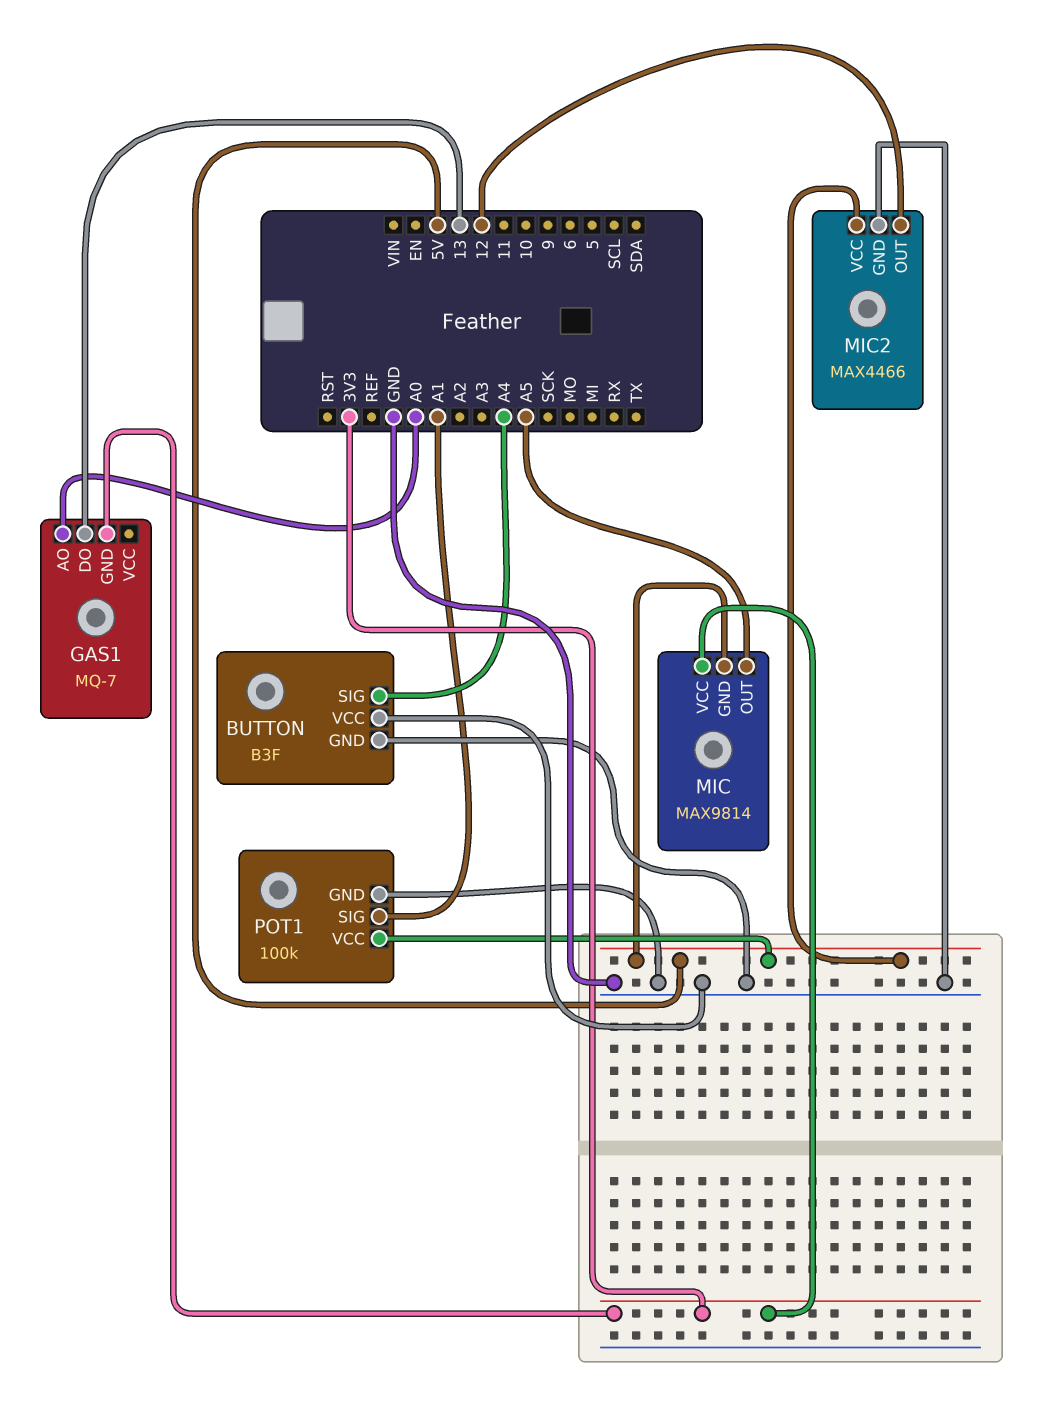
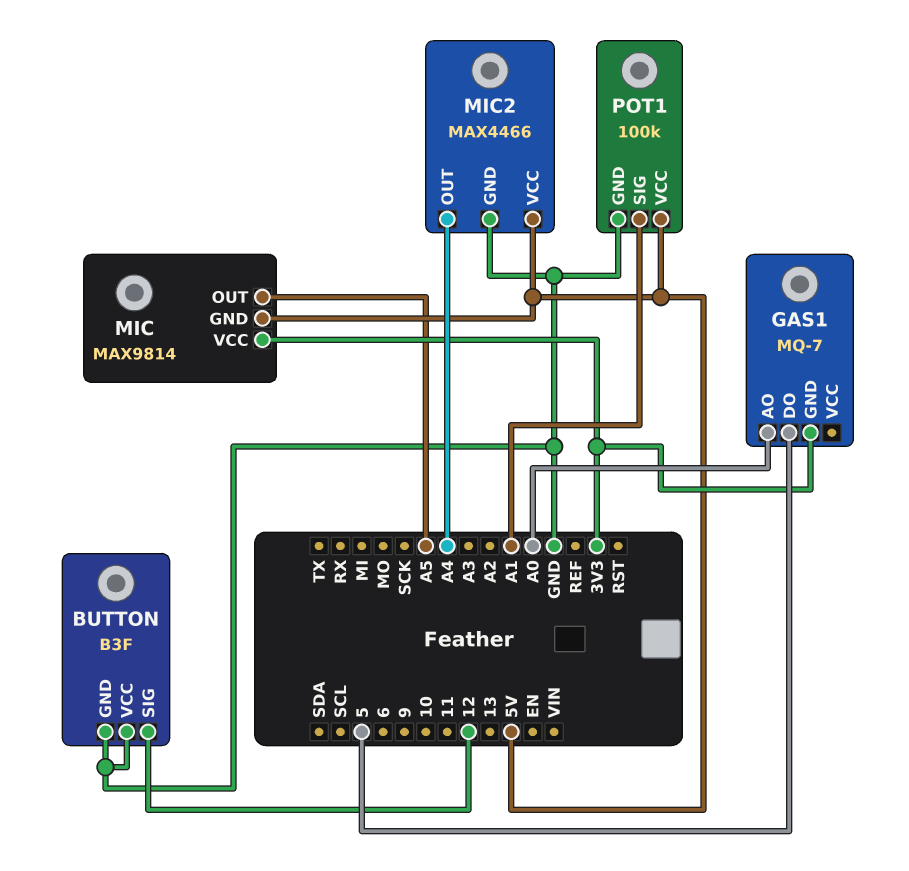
BUTTON pin SIG: A4 -> 12
GAS1 pin DO: 13 -> 5
MIC2 pin OUT: 12 -> A4

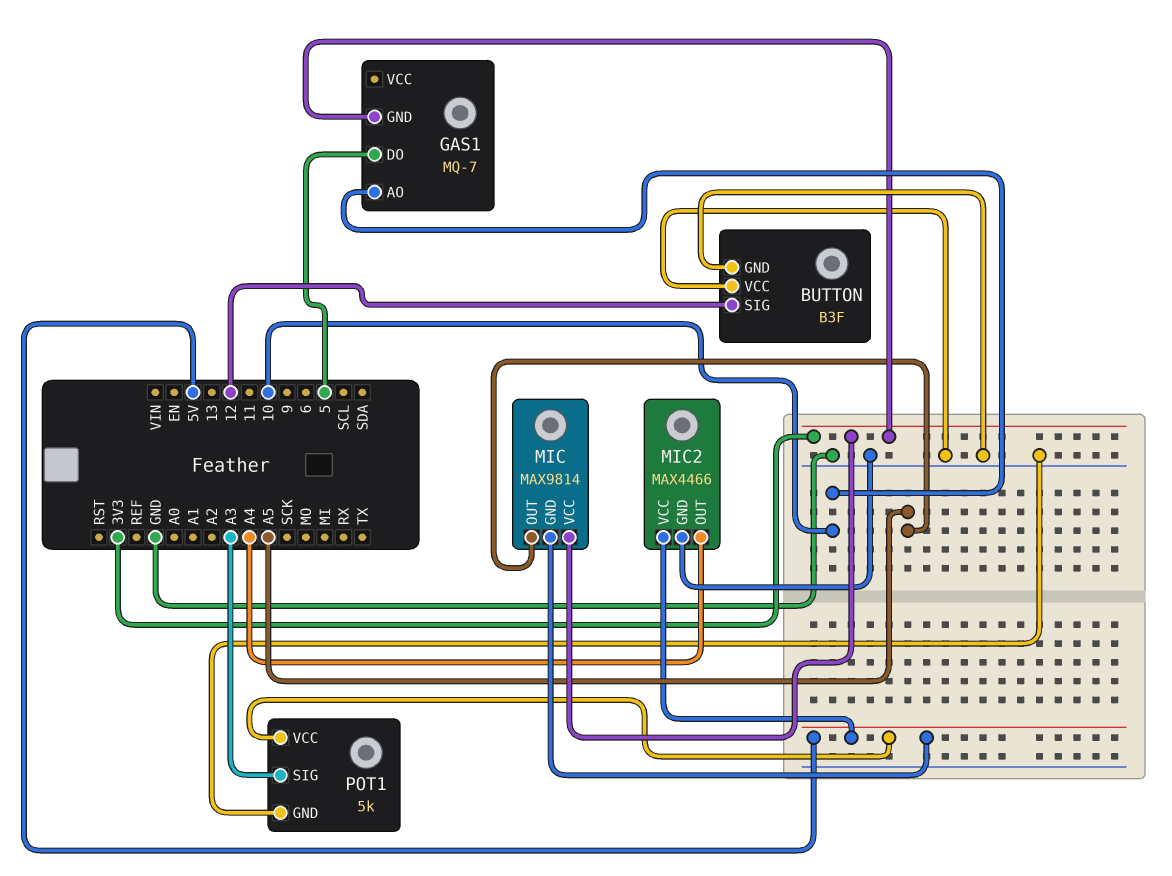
GAS1 pin AO: A0 -> 10
POT1: 100k -> 5k
POT1 pin SIG: A1 -> A3

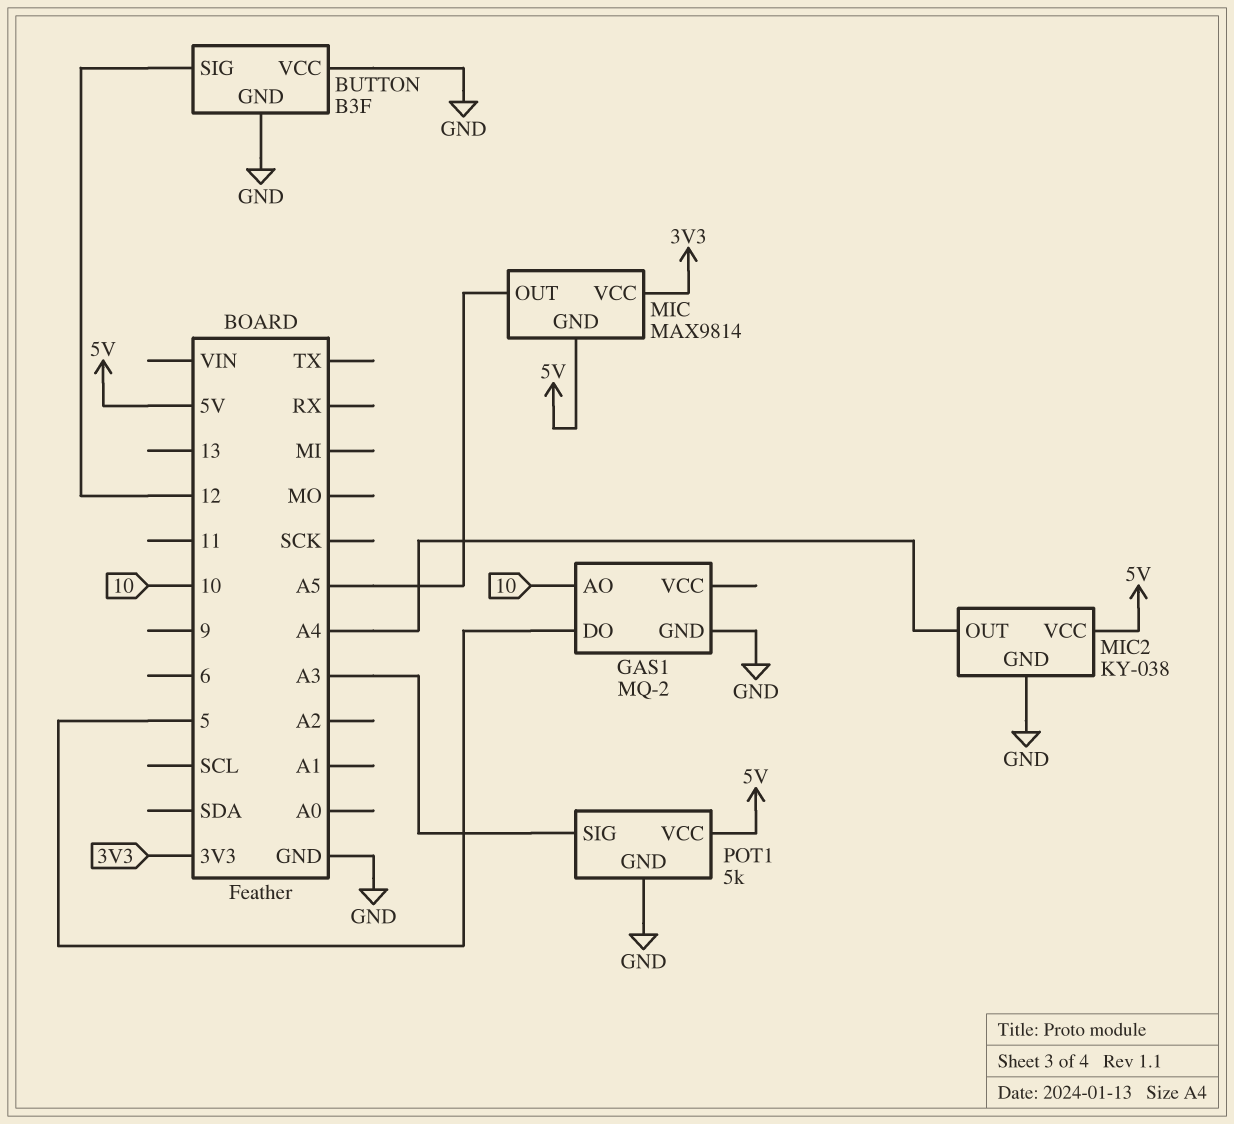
GAS1: MQ-7 -> MQ-2
GAS1 pin GND: 3V3 -> GND
MIC2: MAX4466 -> KY-038

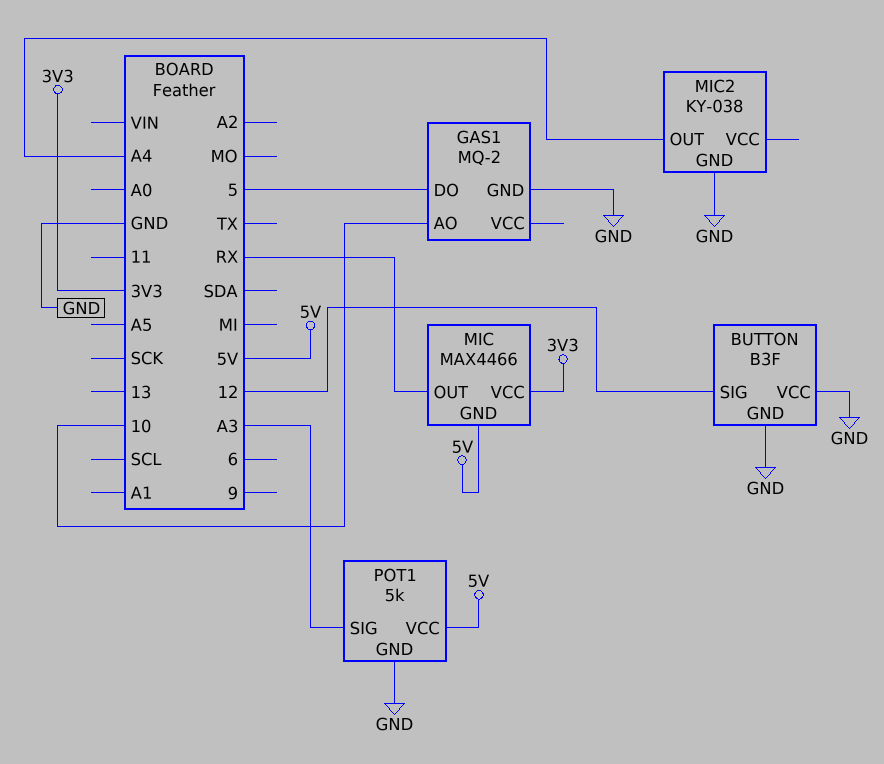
MIC: MAX9814 -> MAX4466
MIC pin OUT: A5 -> RX
MIC2 pin VCC: 5V -> none

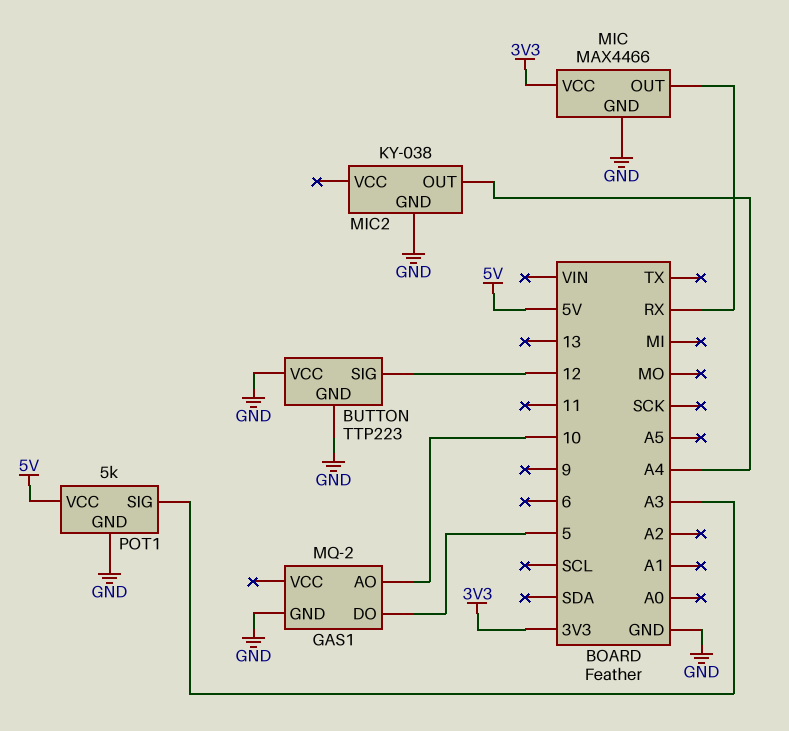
BUTTON: B3F -> TTP223
MIC pin GND: 5V -> GND

